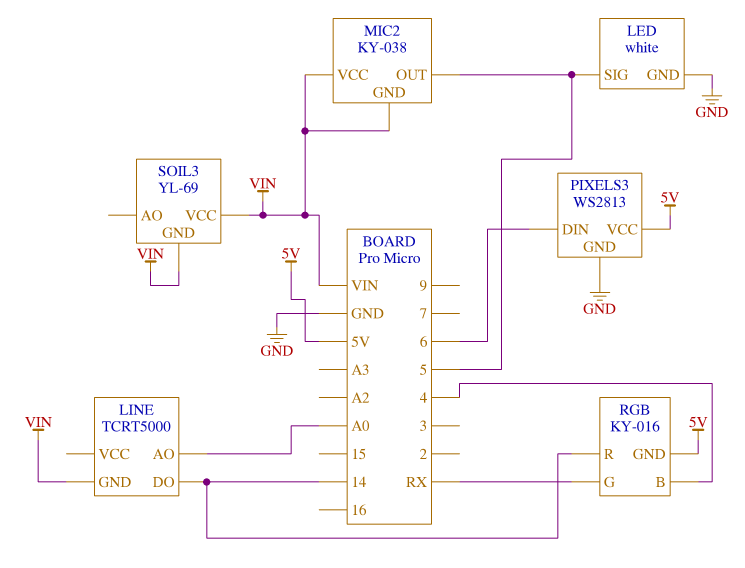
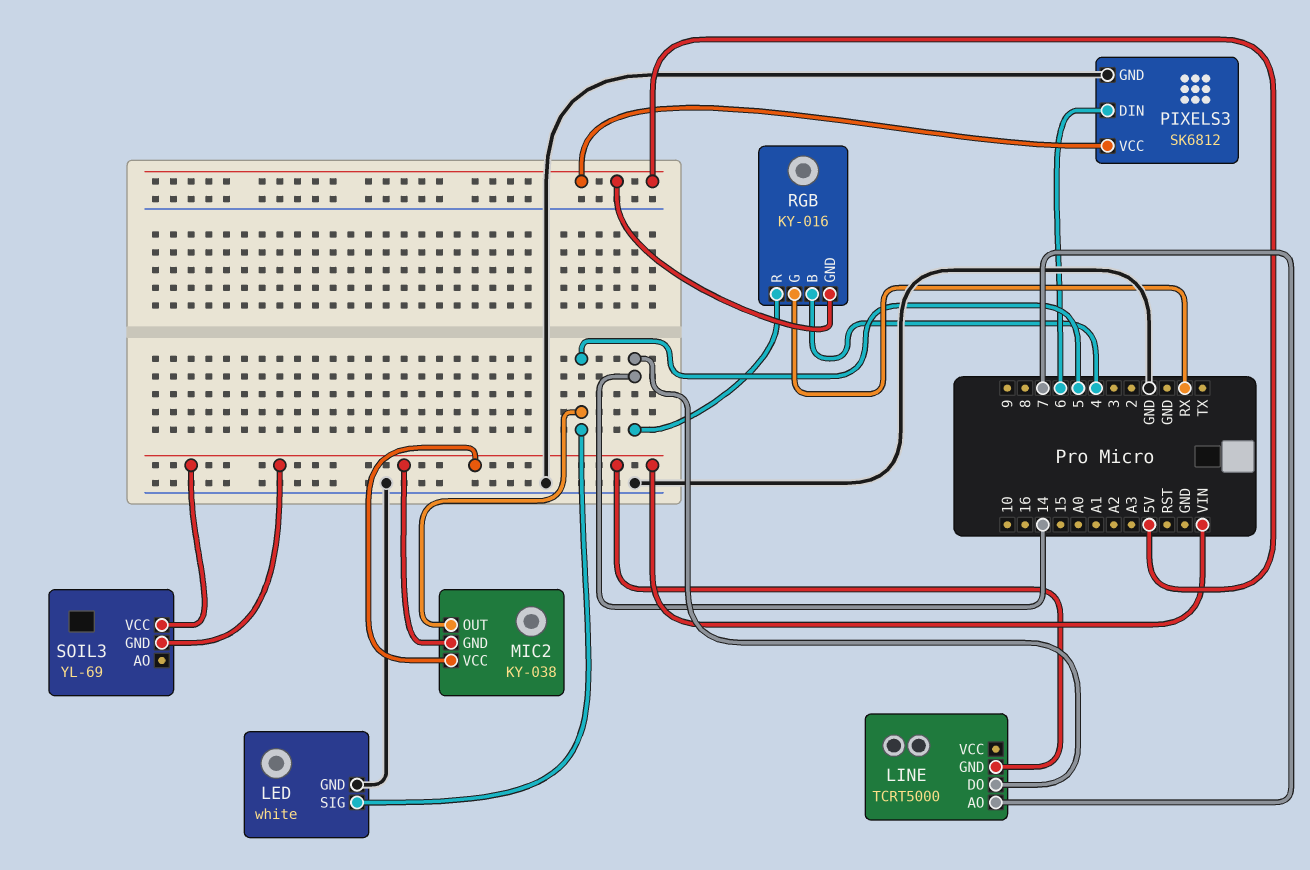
LINE pin AO: A0 -> 7
PIXELS3: WS2813 -> SK6812

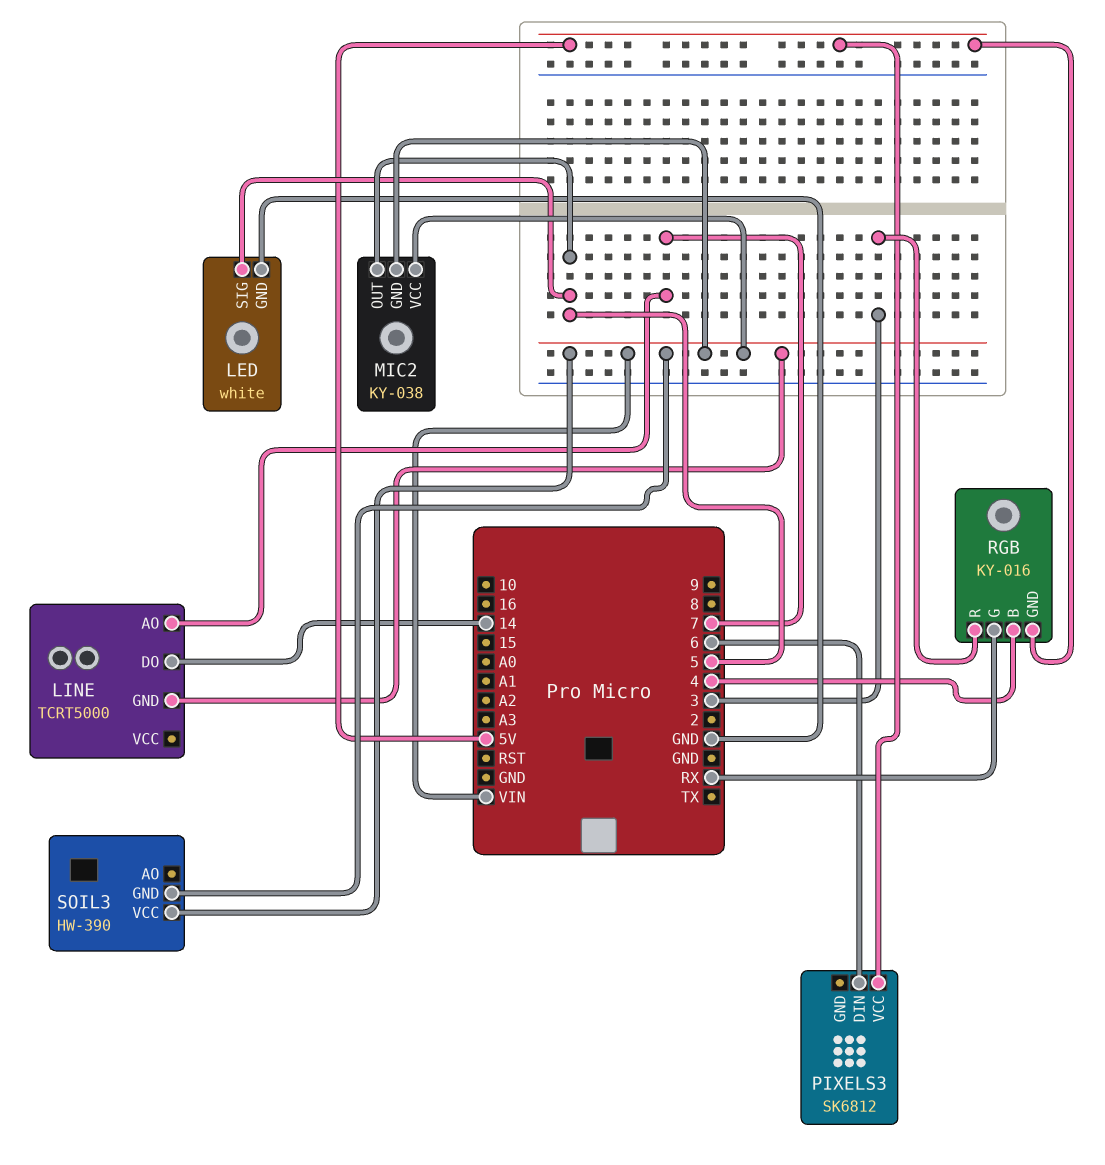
PIXELS3 pin GND: GND -> none
RGB pin R: 14 -> 3
SOIL3: YL-69 -> HW-390

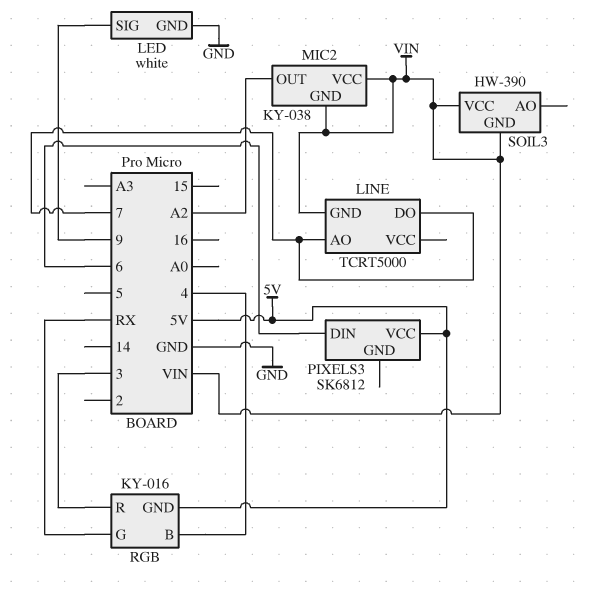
LED pin SIG: 5 -> 9
LINE pin DO: 14 -> 7
MIC2 pin OUT: 5 -> A2

